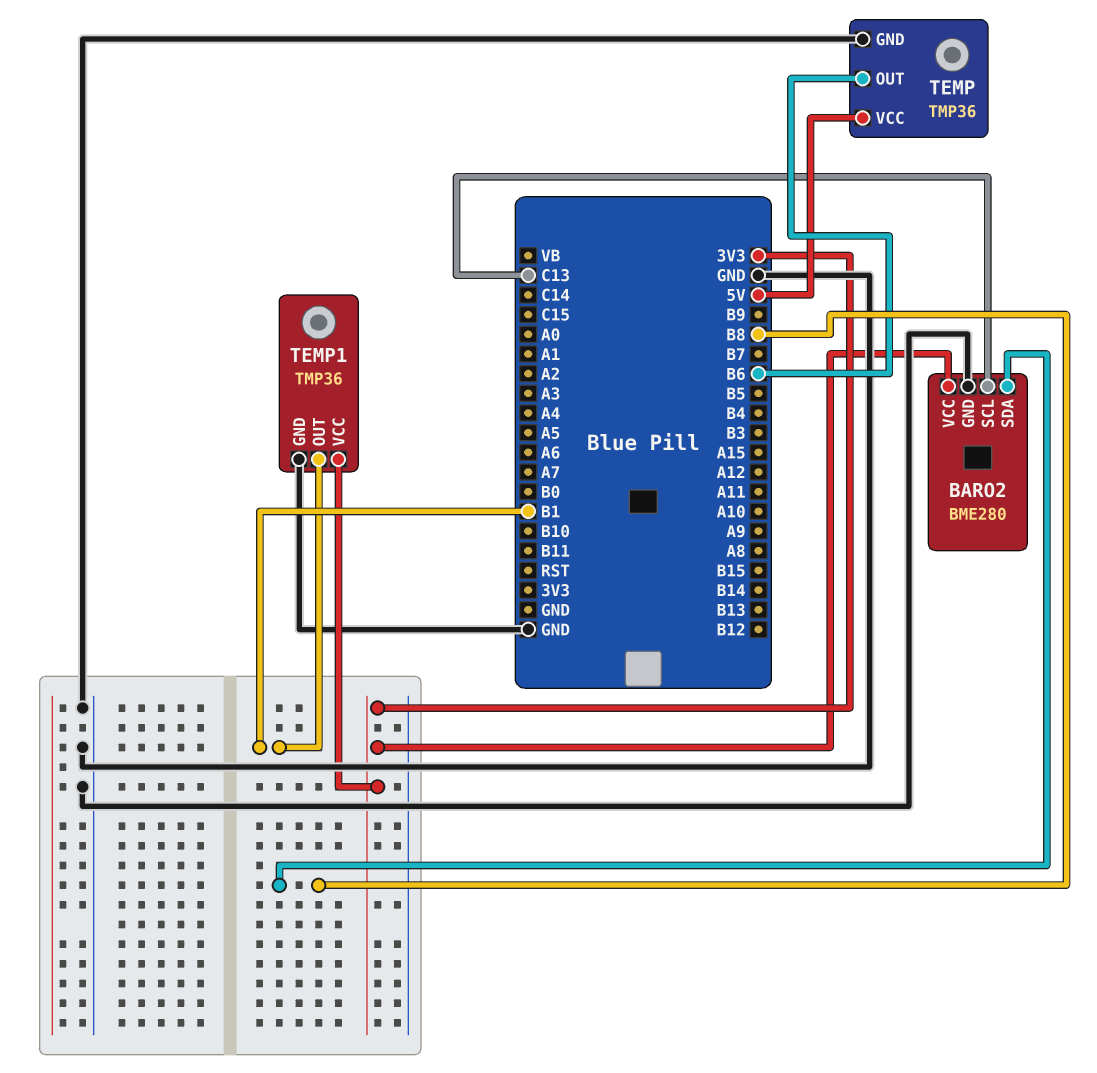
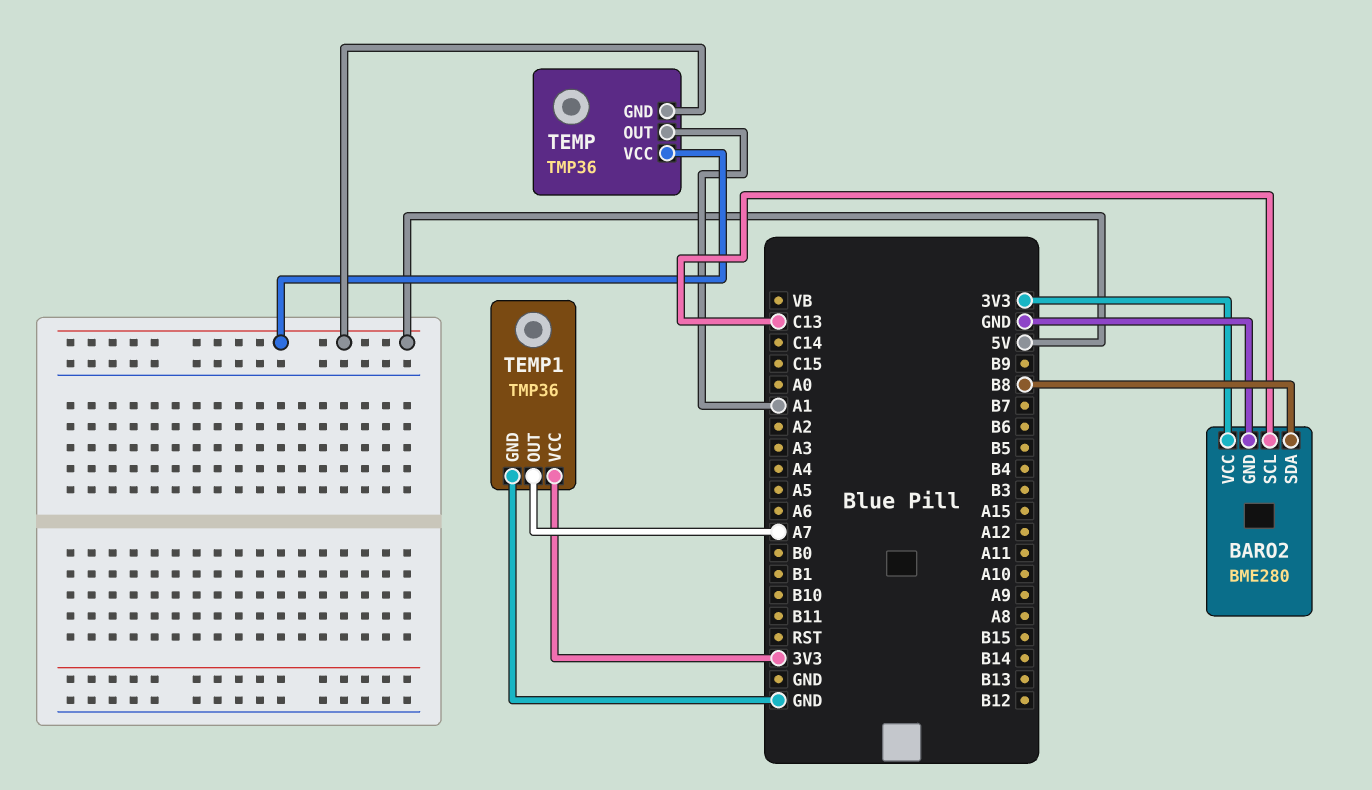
TEMP pin GND: GND -> 5V
TEMP pin OUT: B6 -> A1
TEMP1 pin OUT: B1 -> A7

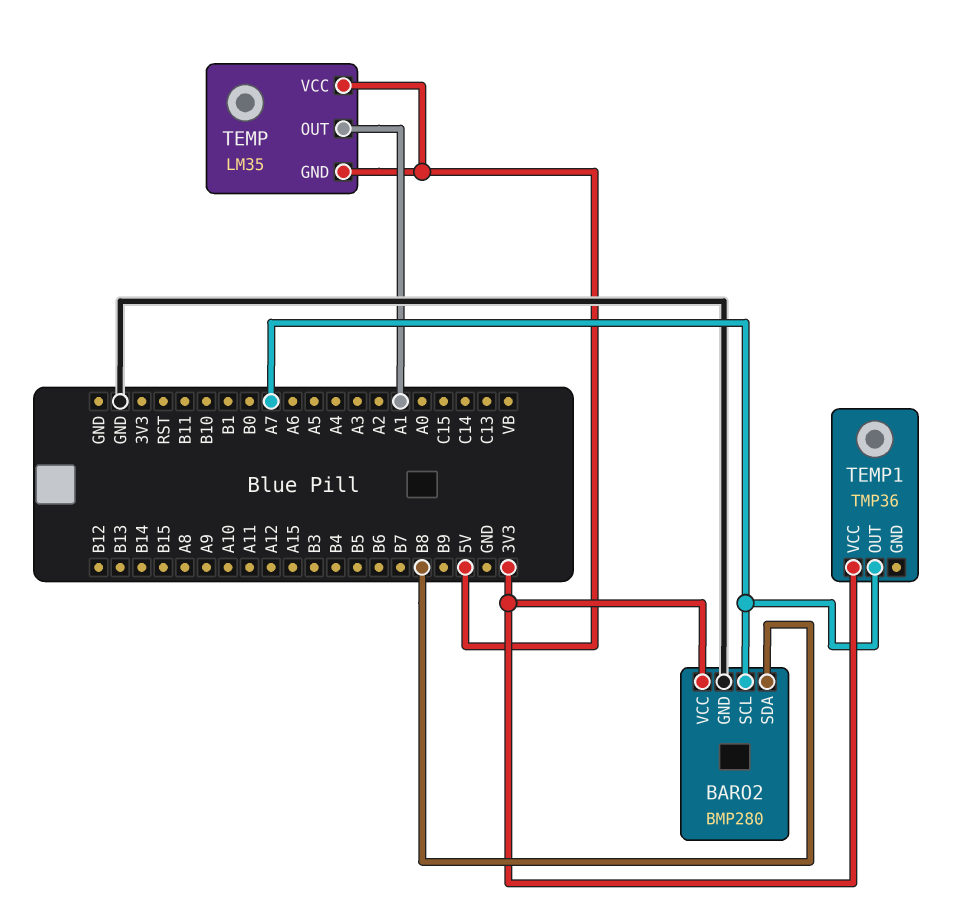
BARO2: BME280 -> BMP280
BARO2 pin SCL: C13 -> A7
TEMP: TMP36 -> LM35
TEMP1 pin GND: GND -> none

